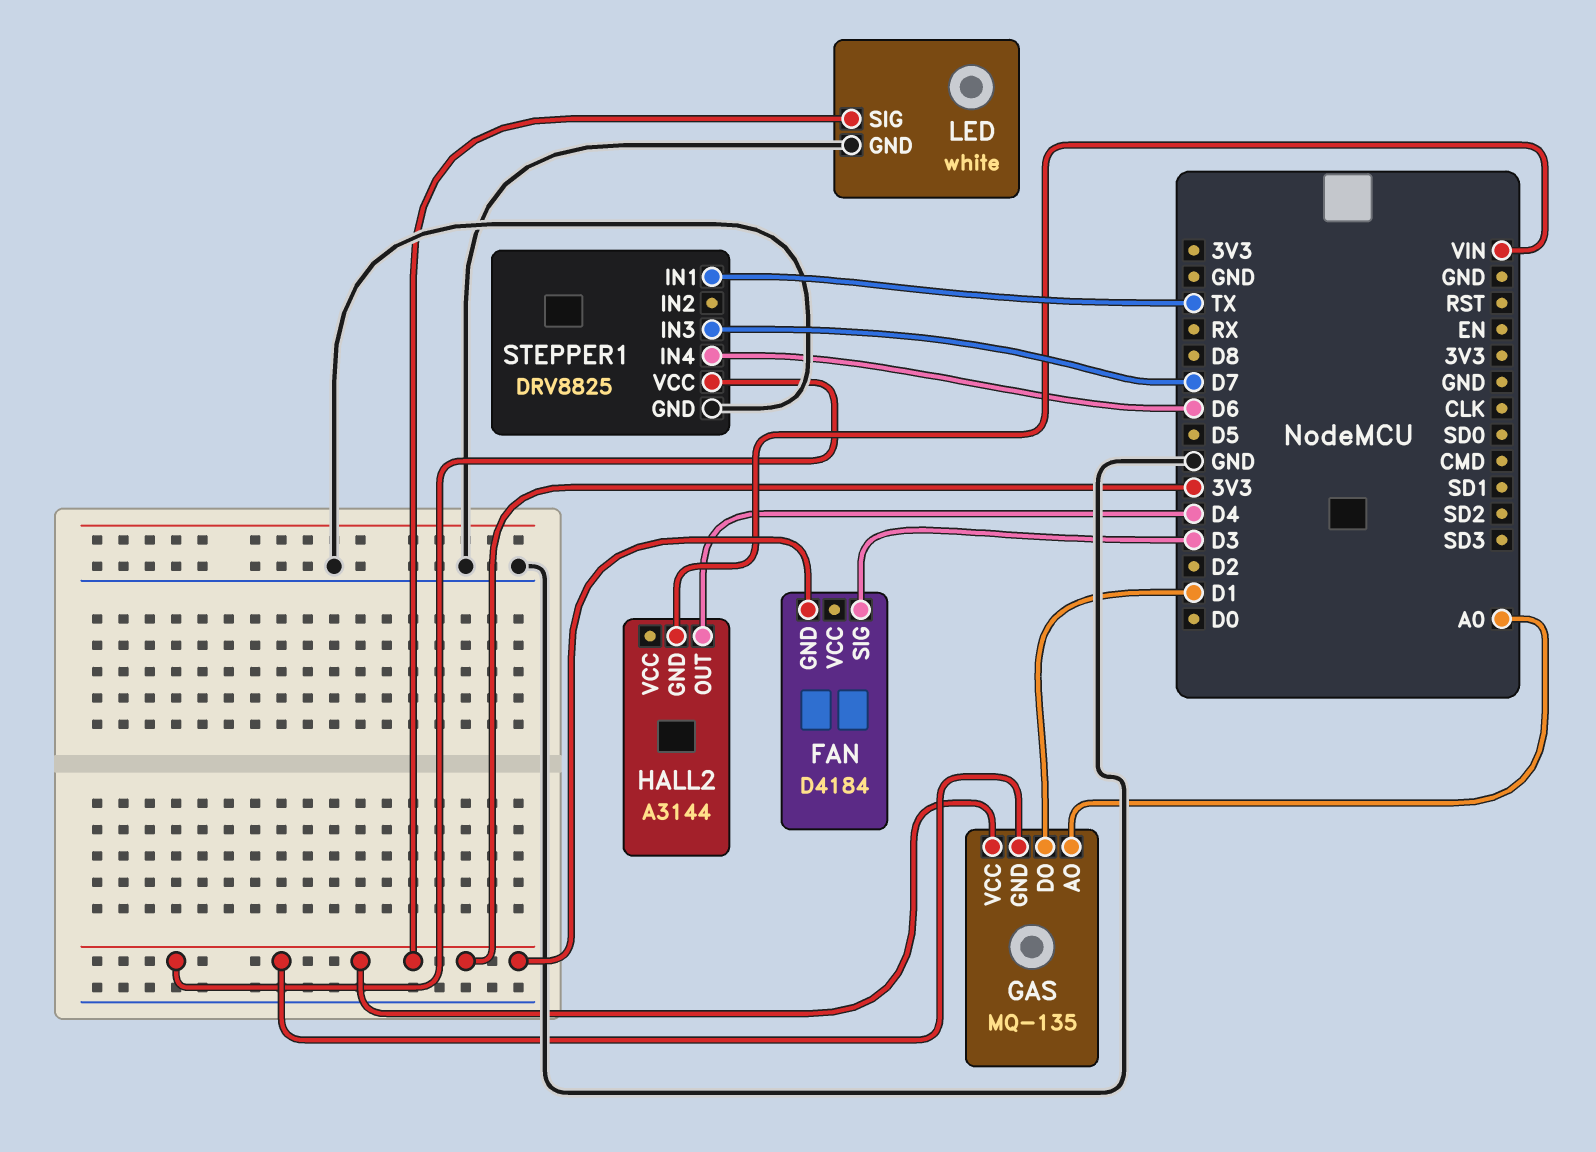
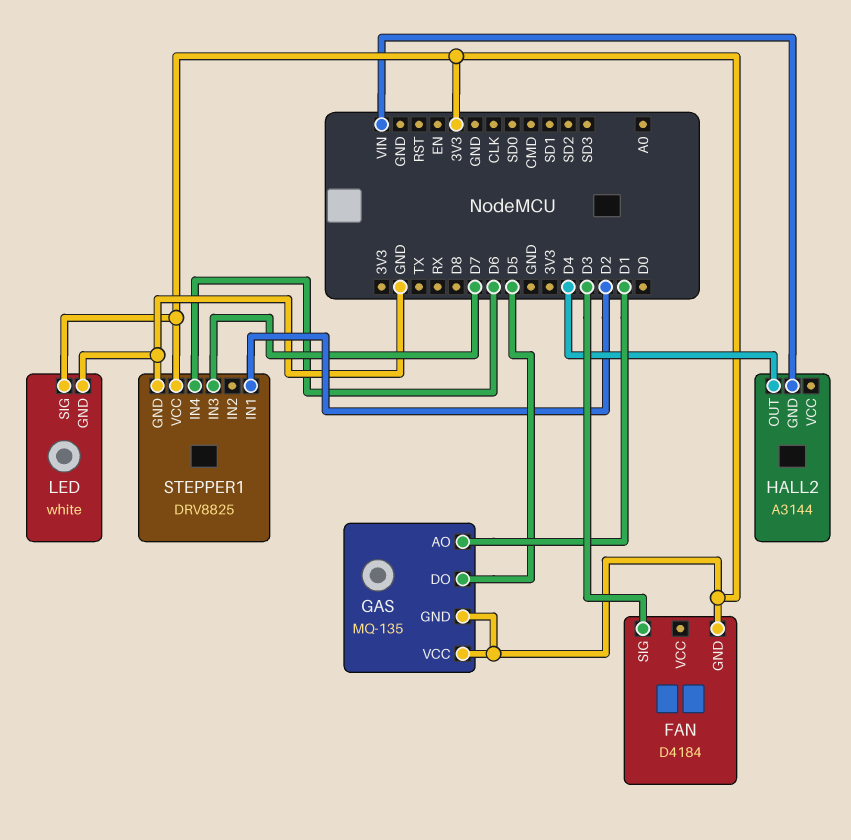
GAS pin AO: A0 -> D1
GAS pin DO: D1 -> D5
STEPPER1 pin IN1: TX -> D2

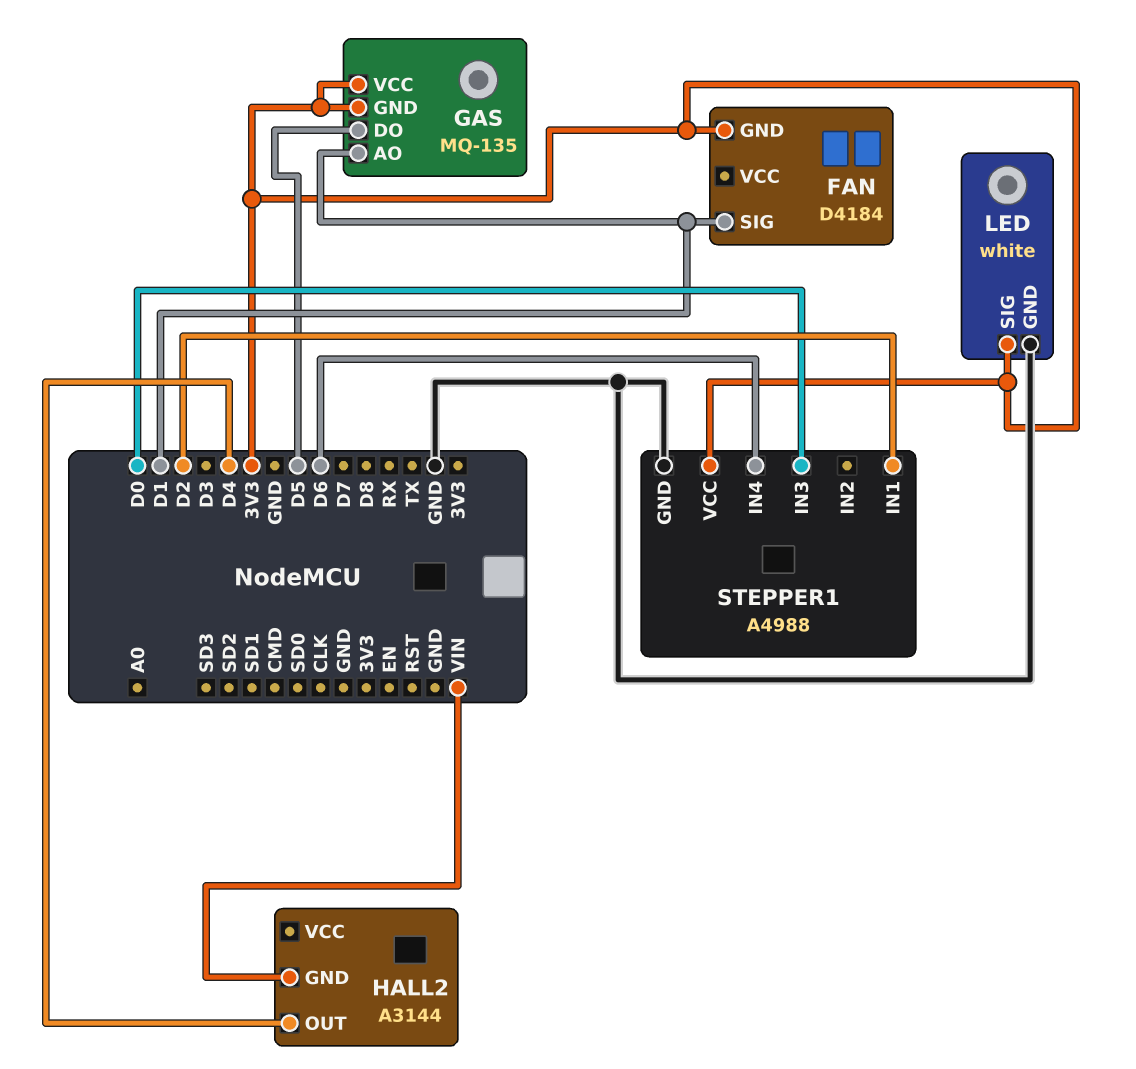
FAN pin SIG: D3 -> D1
STEPPER1: DRV8825 -> A4988
STEPPER1 pin IN3: D7 -> D0

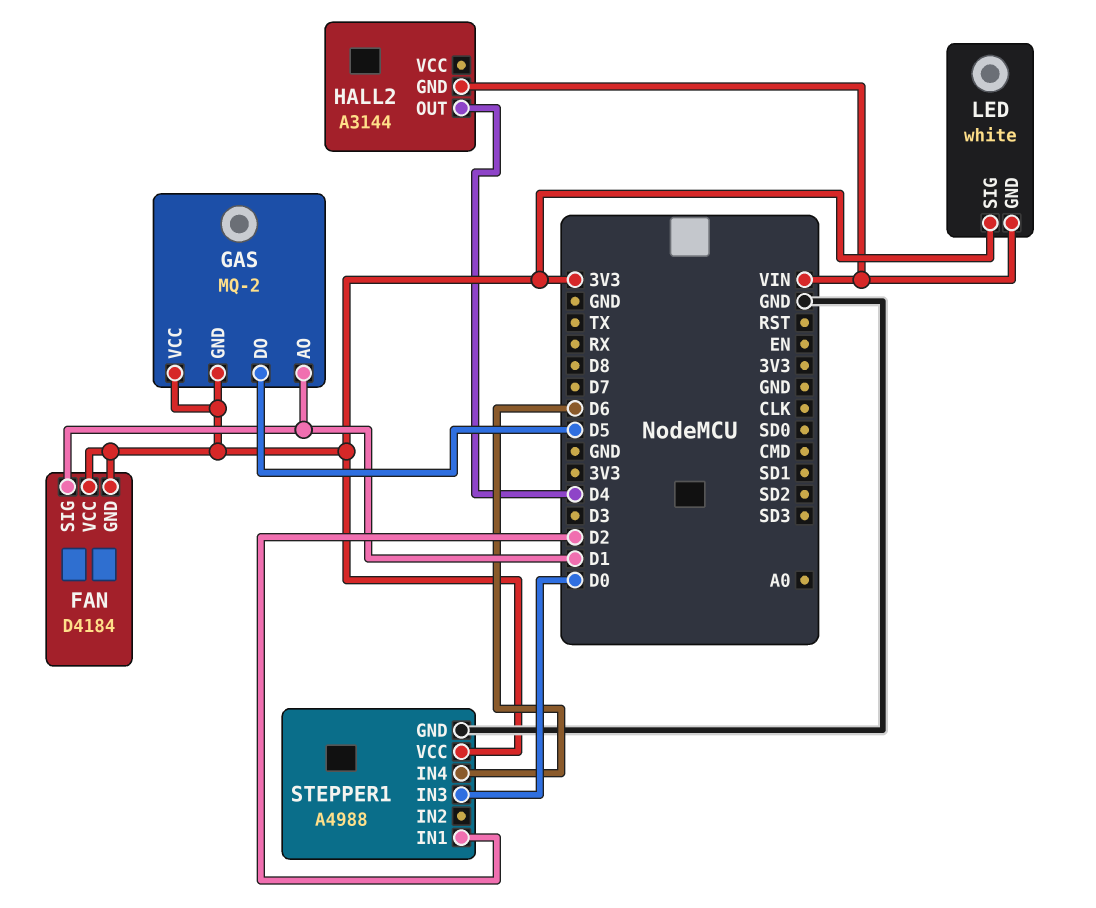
FAN pin VCC: none -> 3V3
GAS: MQ-135 -> MQ-2
LED pin GND: GND -> VIN

